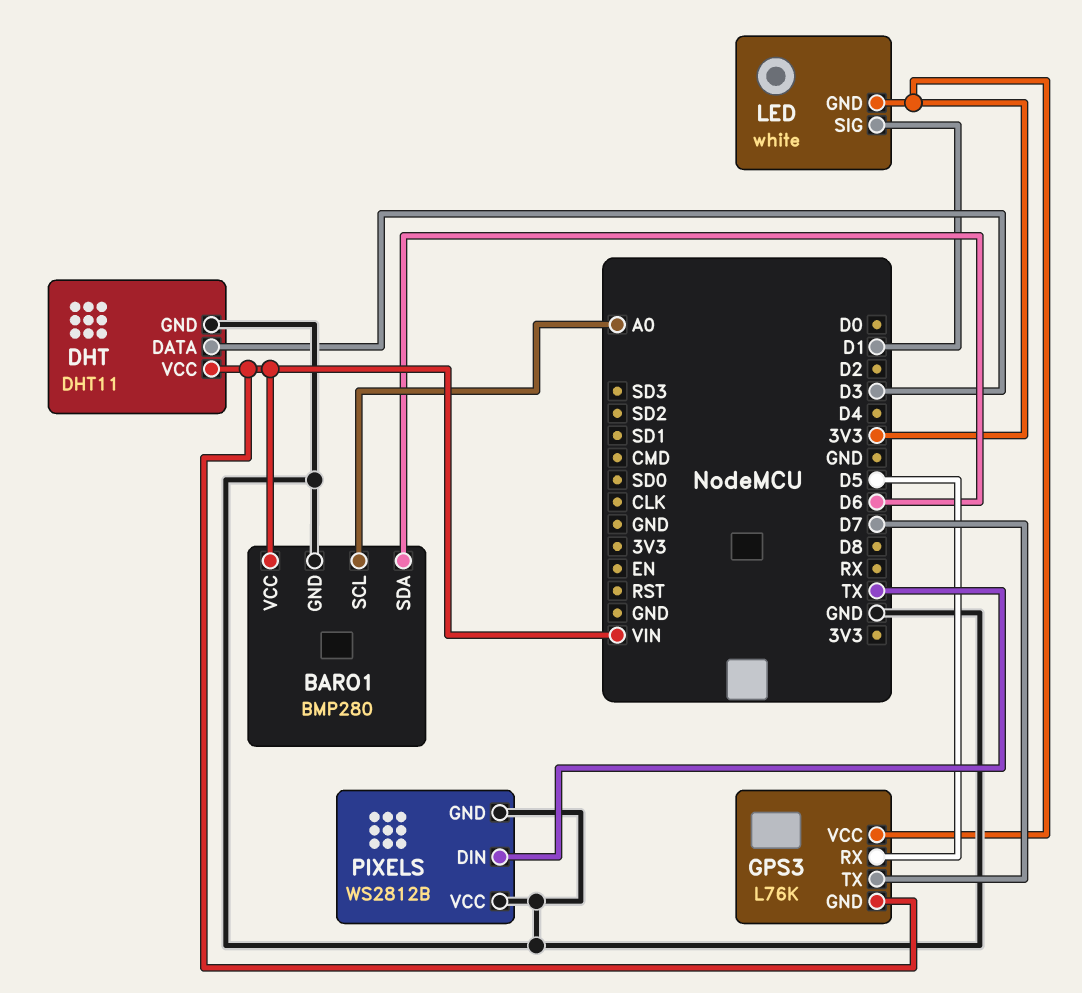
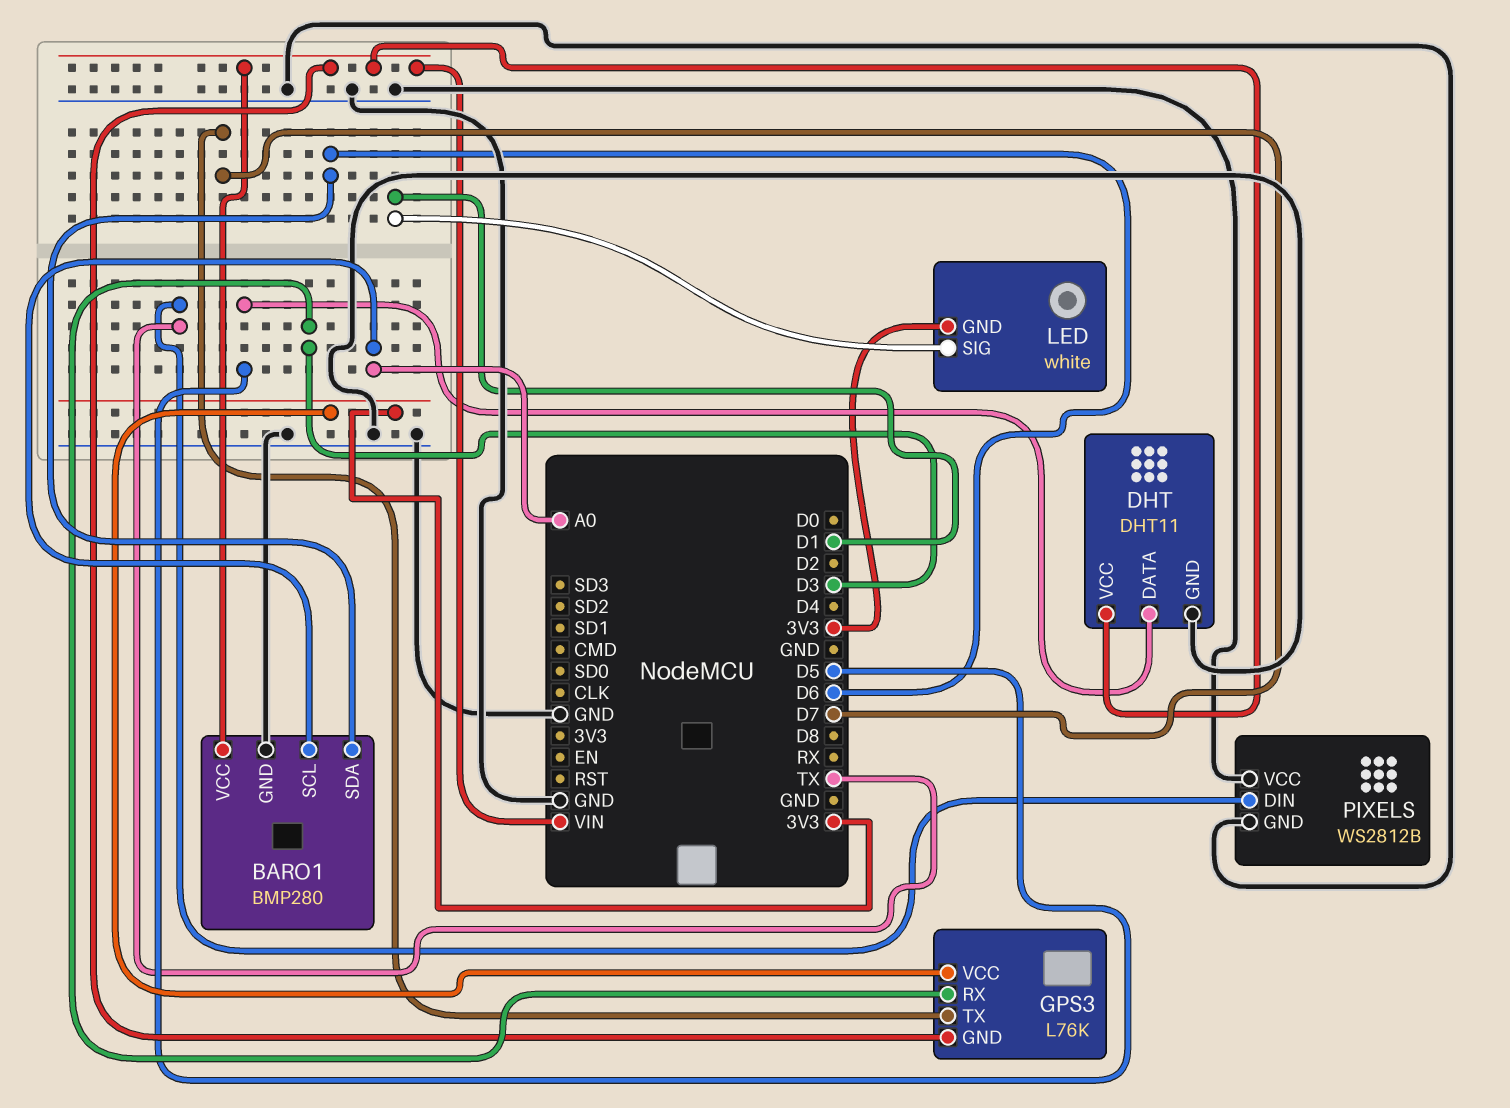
DHT pin DATA: D3 -> D5
GPS3 pin RX: D5 -> D3

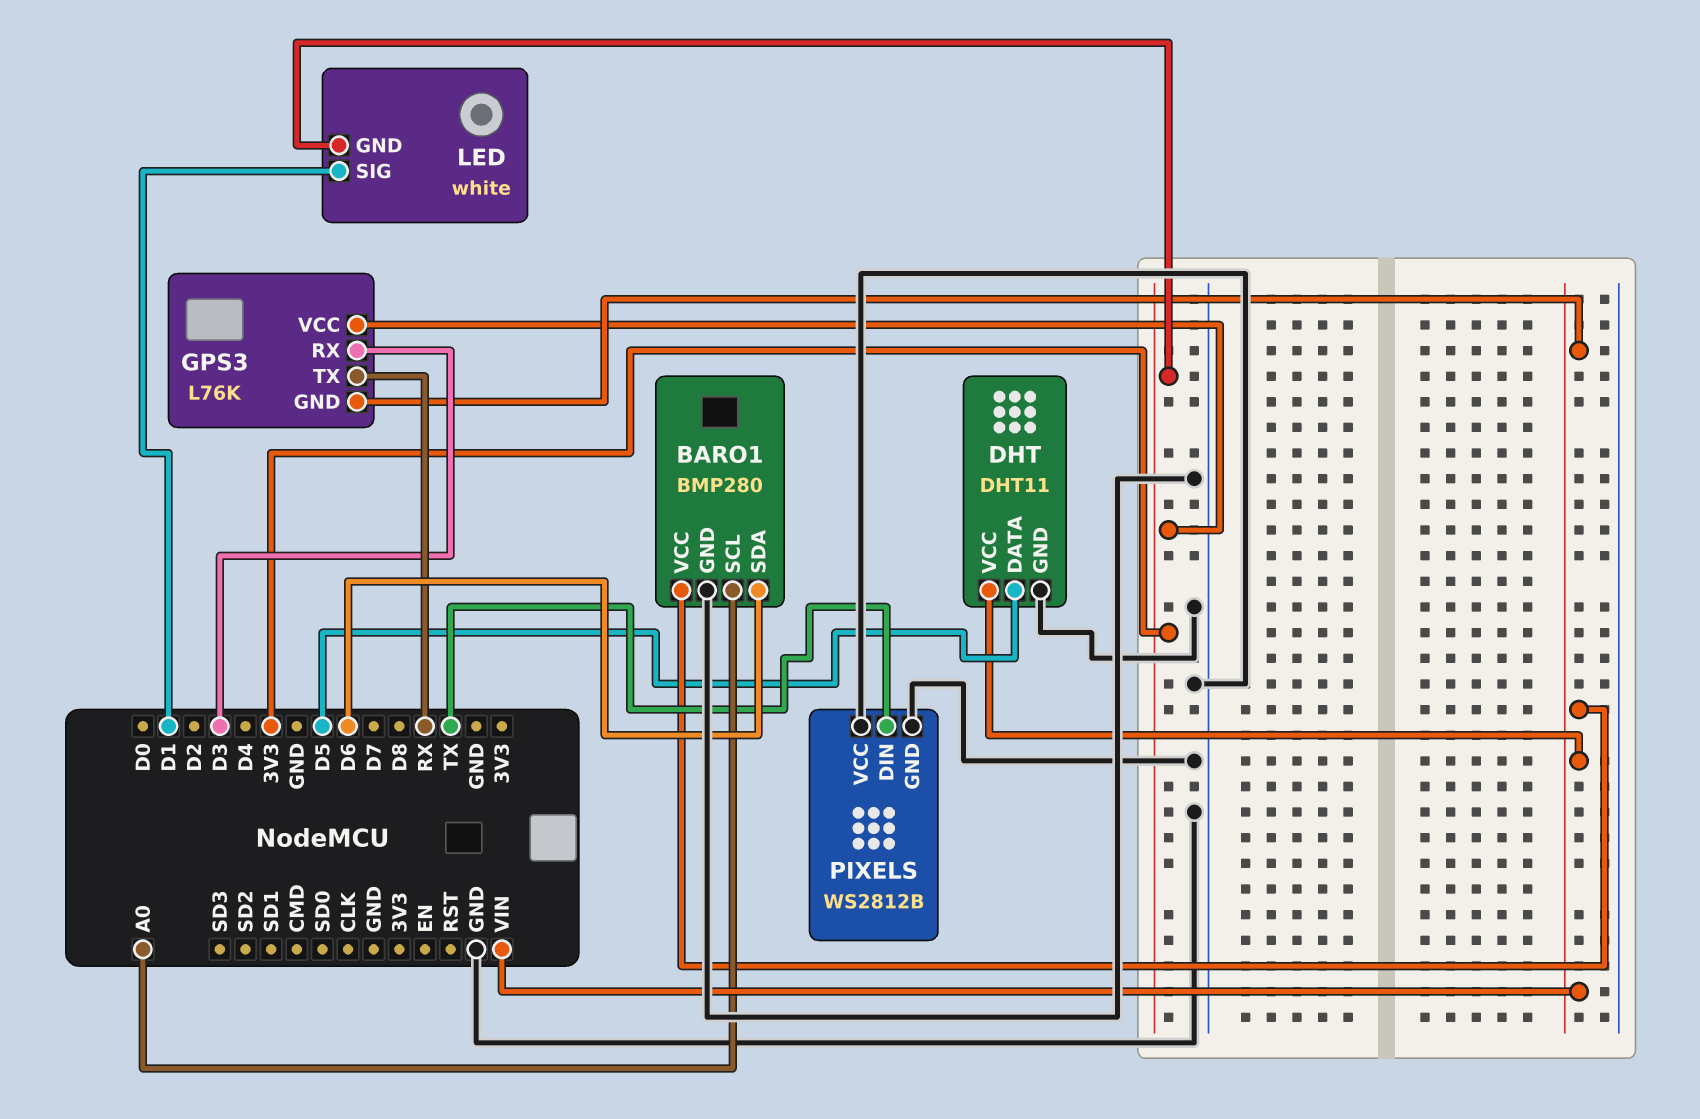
GPS3 pin TX: D7 -> RX

